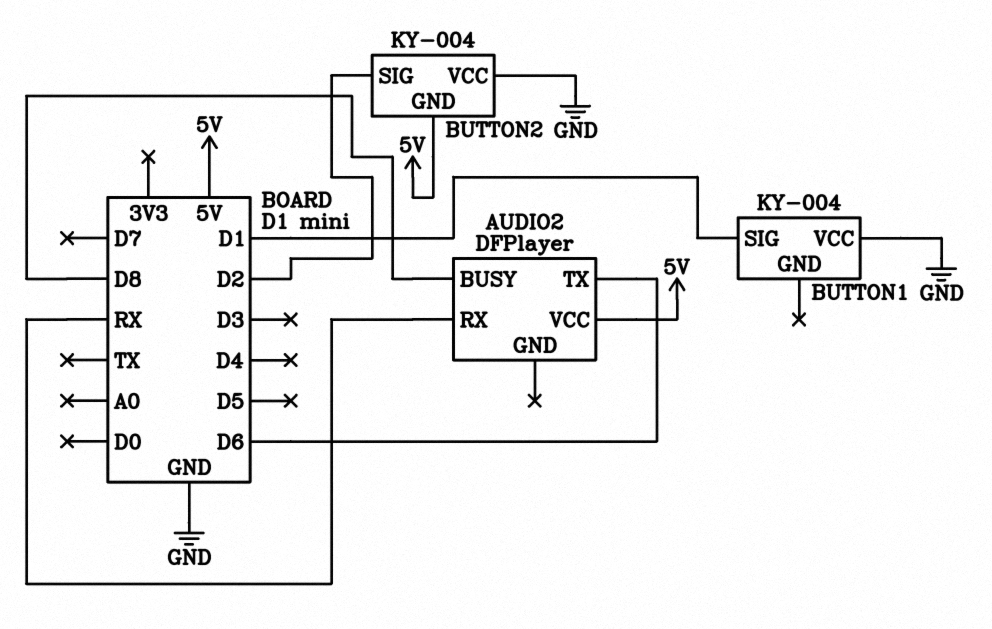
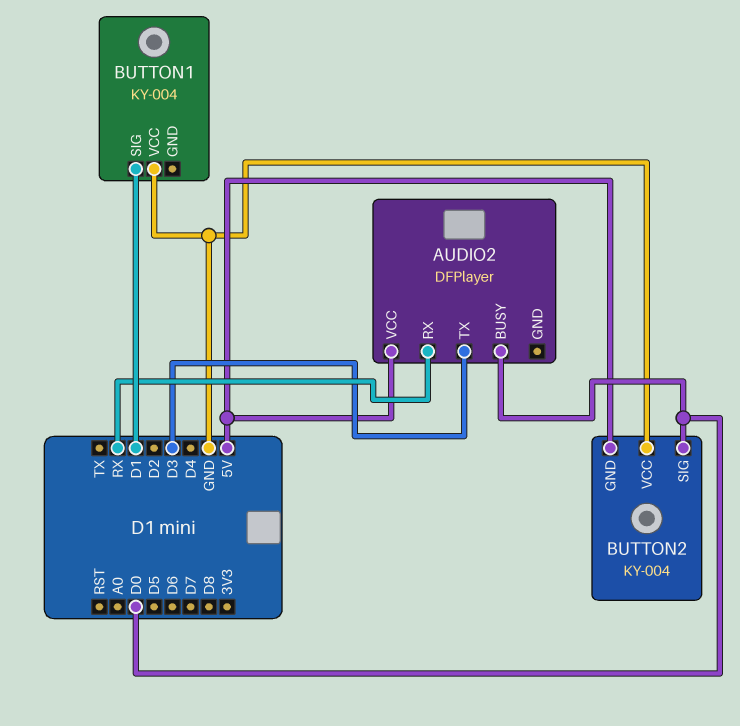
AUDIO2 pin BUSY: D8 -> D0
AUDIO2 pin TX: D6 -> D3
BUTTON2 pin SIG: D2 -> D0

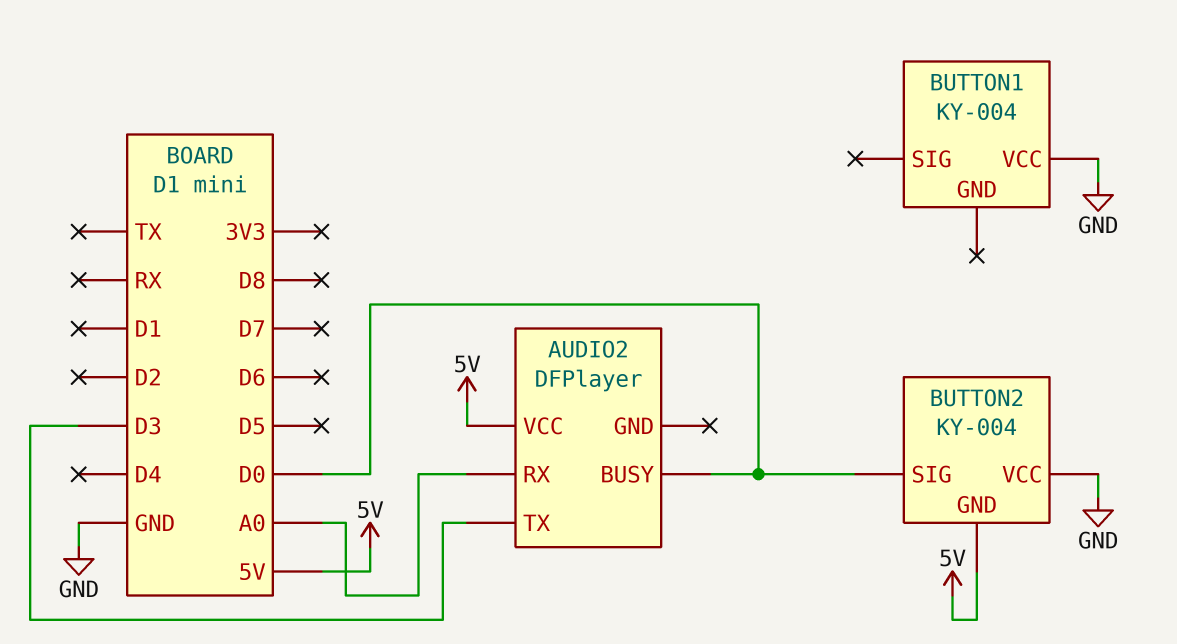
AUDIO2 pin RX: RX -> A0
BUTTON1 pin SIG: D1 -> none

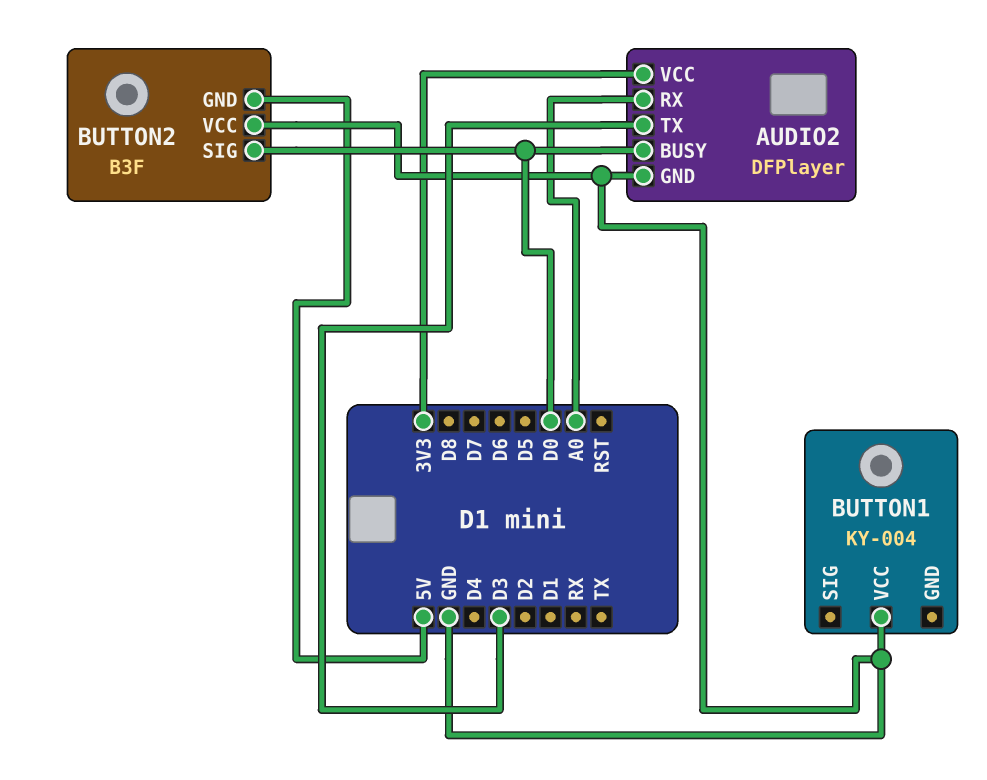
AUDIO2 pin GND: none -> GND
AUDIO2 pin VCC: 5V -> 3V3
BUTTON2: KY-004 -> B3F

